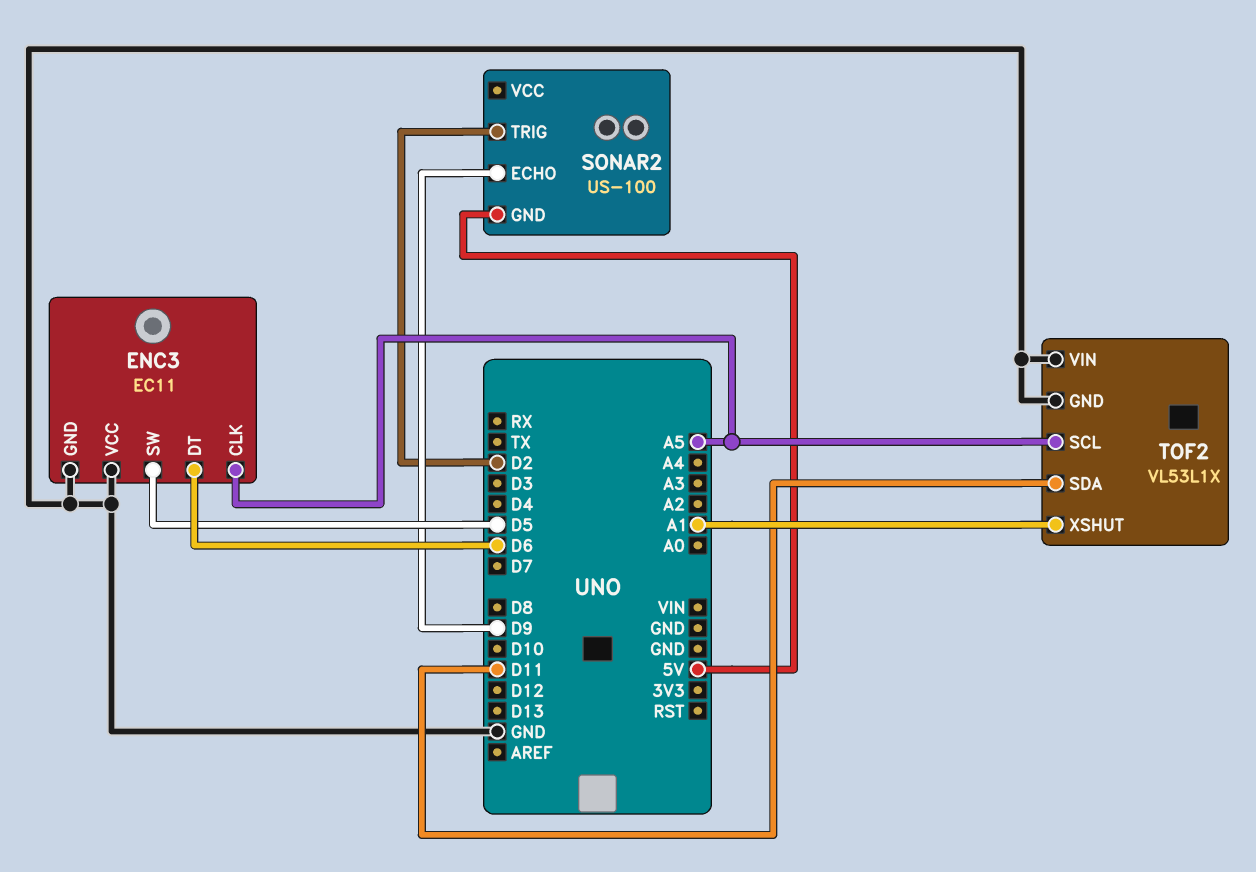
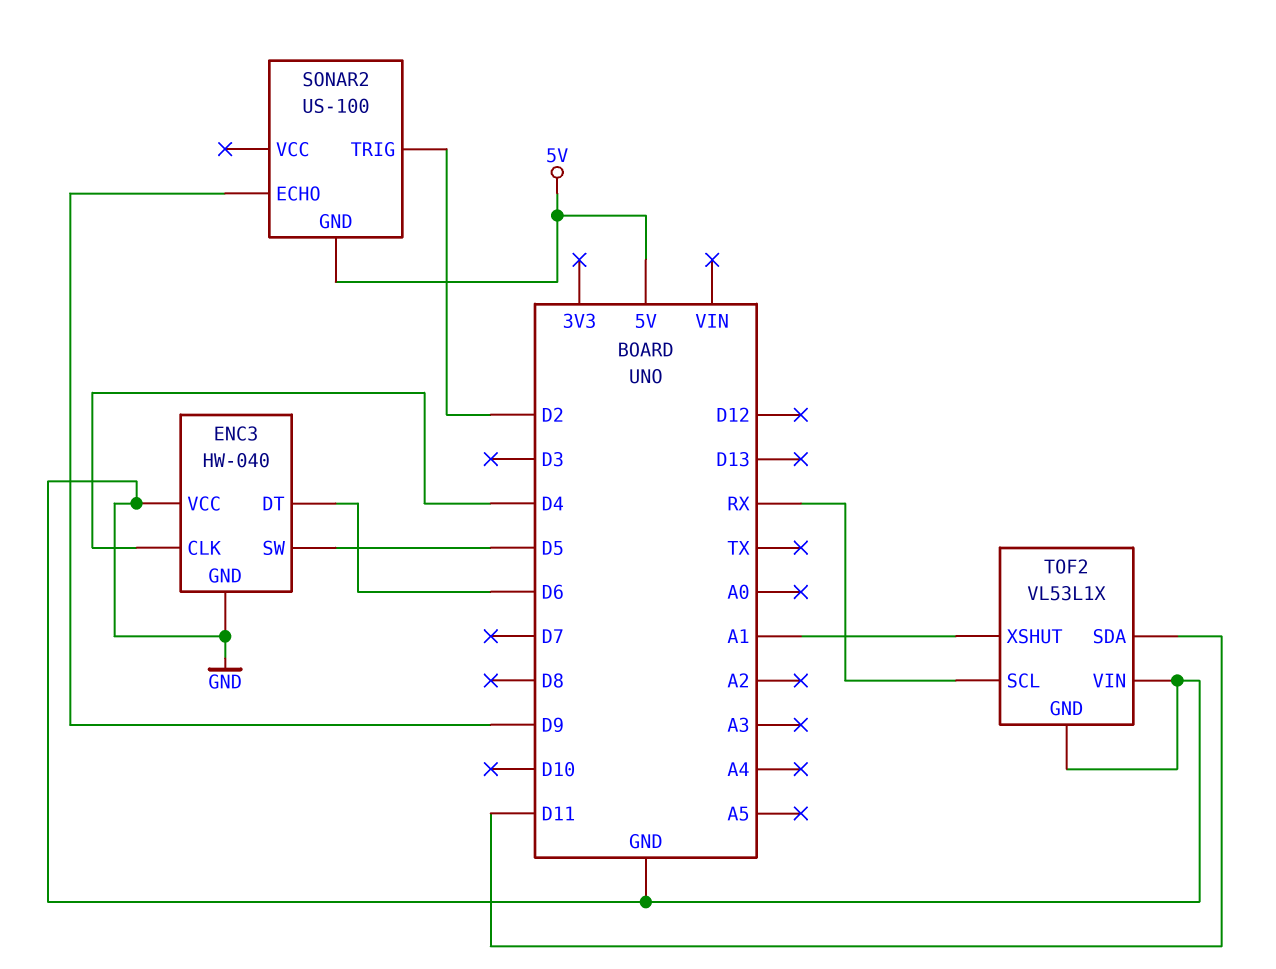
ENC3: EC11 -> HW-040
ENC3 pin CLK: A5 -> D4
TOF2 pin SCL: A5 -> RX

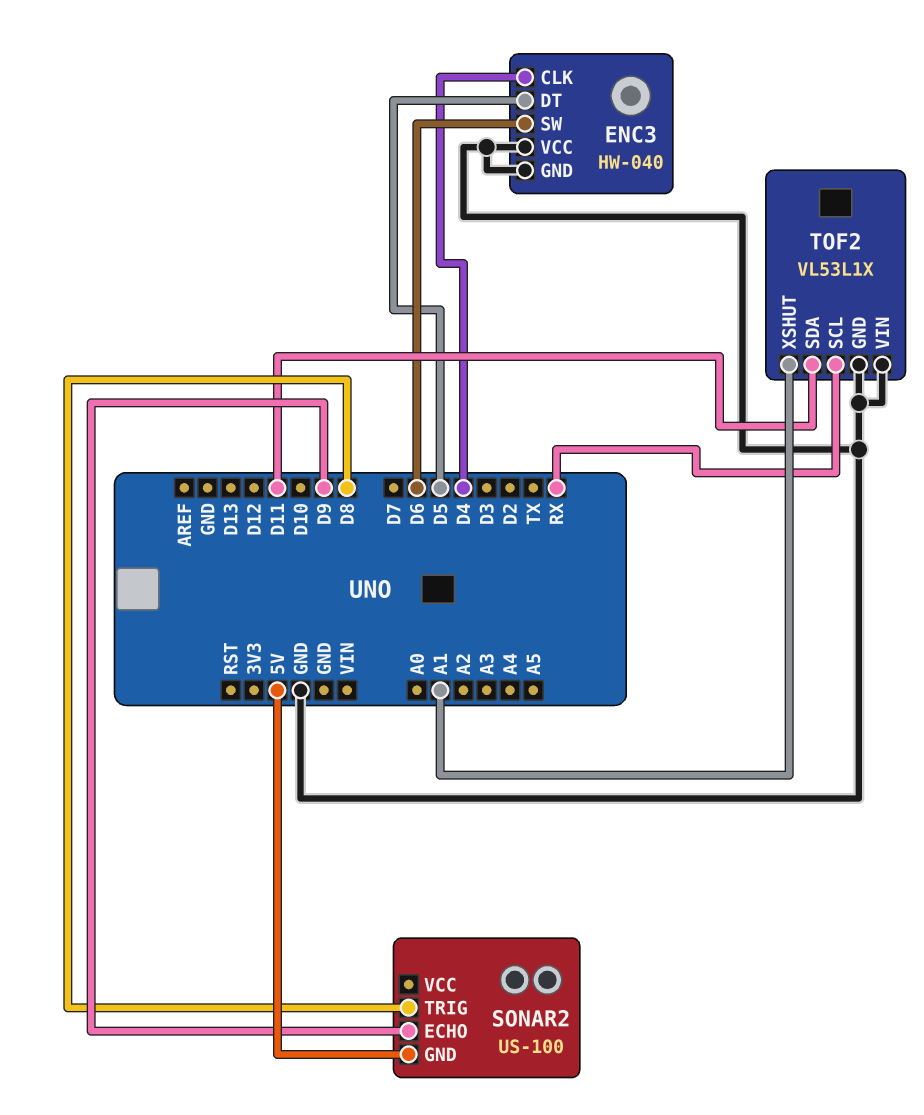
ENC3 pin DT: D6 -> D5
ENC3 pin SW: D5 -> D6
SONAR2 pin TRIG: D2 -> D8

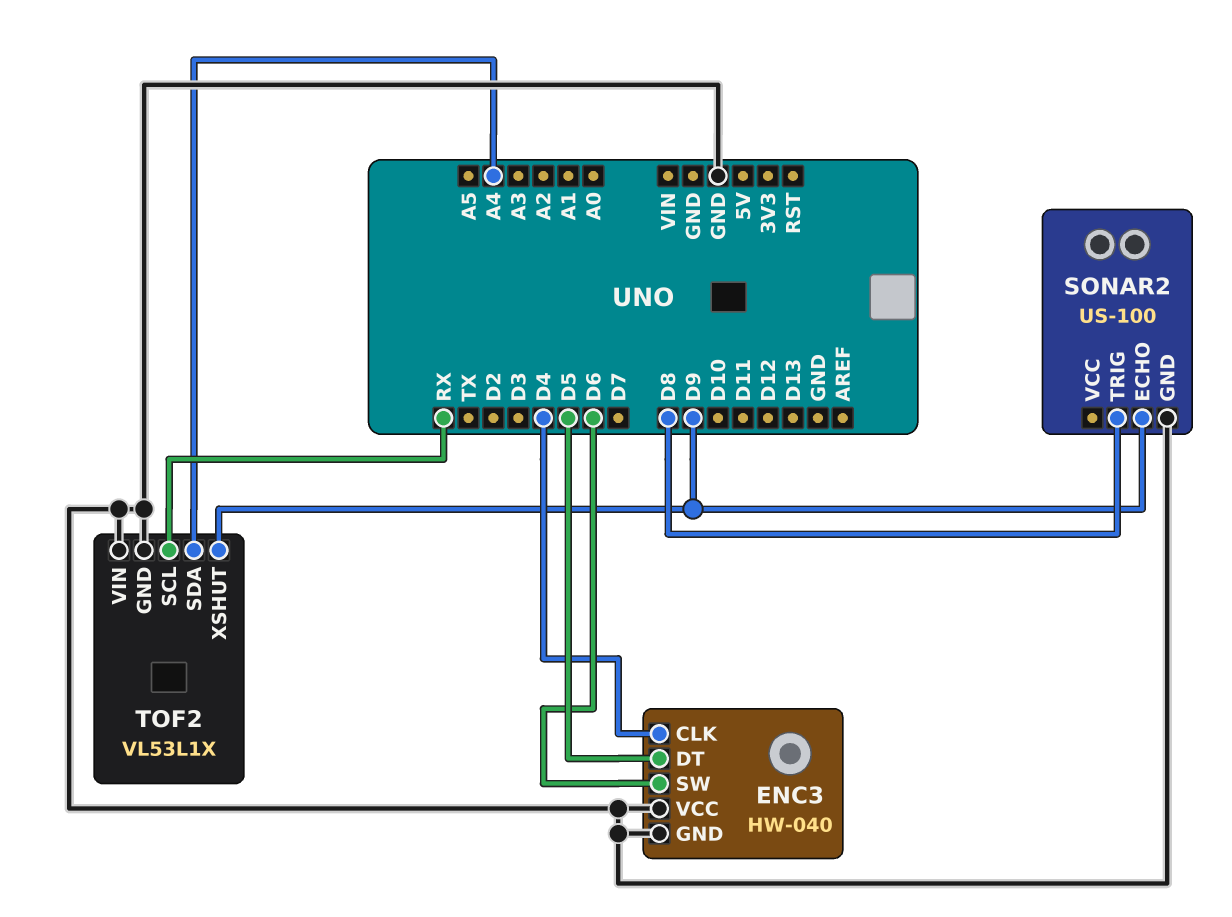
SONAR2 pin GND: 5V -> GND
TOF2 pin SDA: D11 -> A4
TOF2 pin XSHUT: A1 -> D9

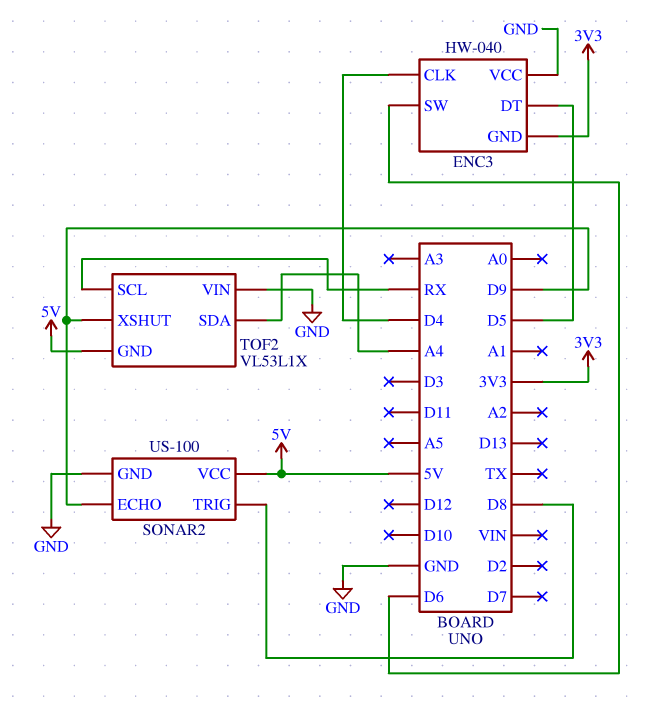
ENC3 pin GND: GND -> 3V3
SONAR2 pin VCC: none -> 5V
TOF2 pin GND: GND -> 5V

